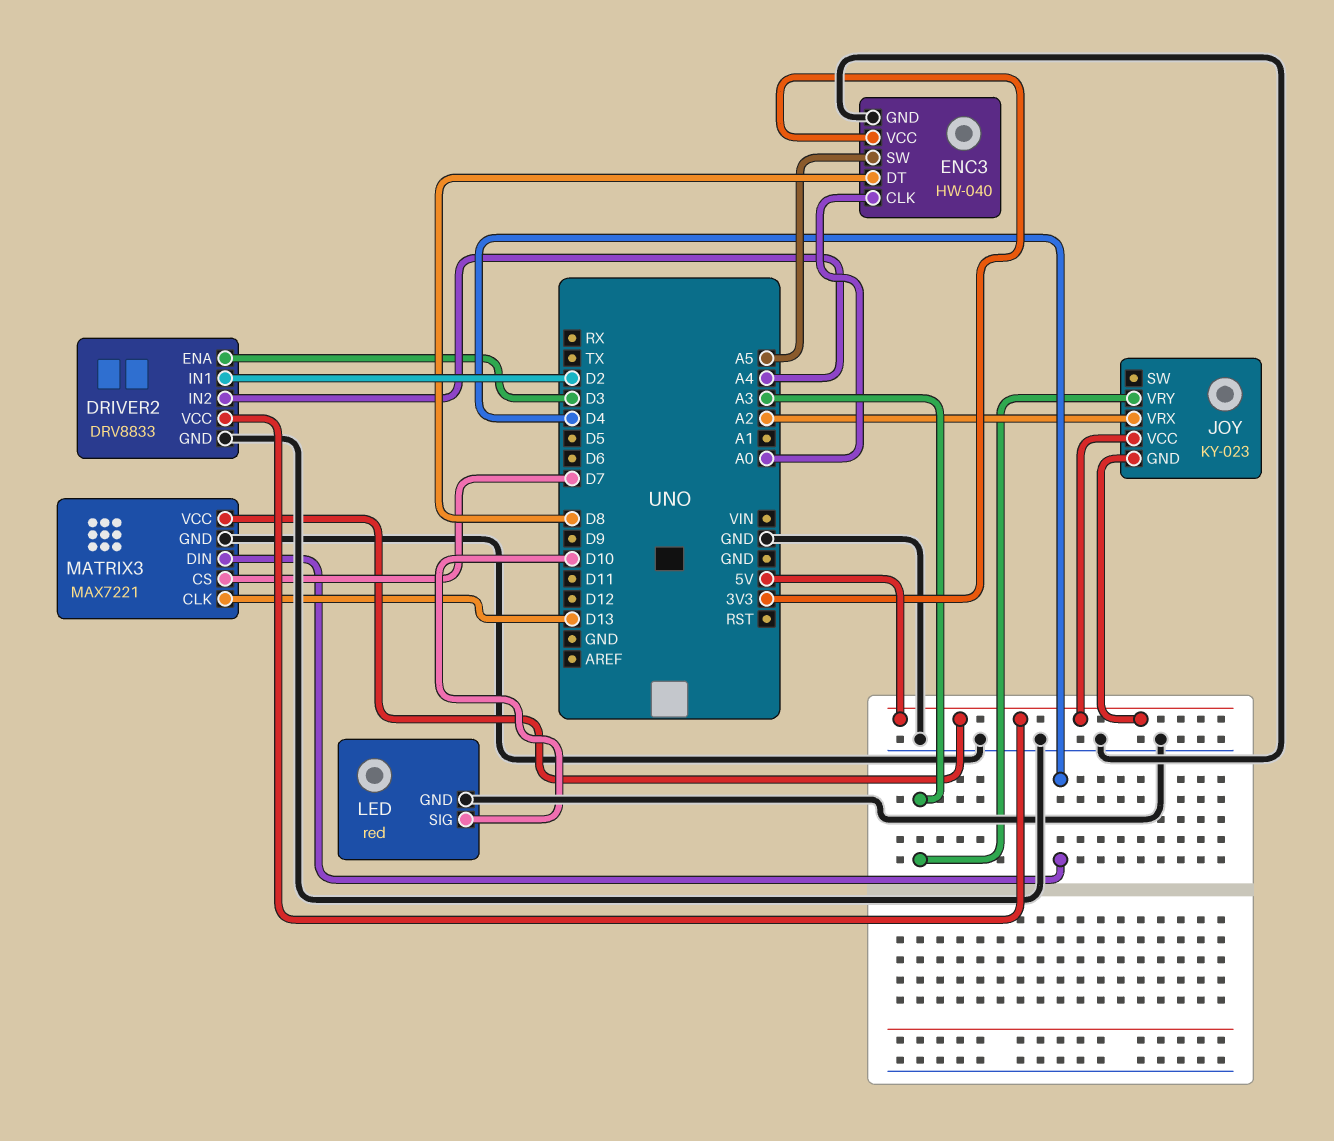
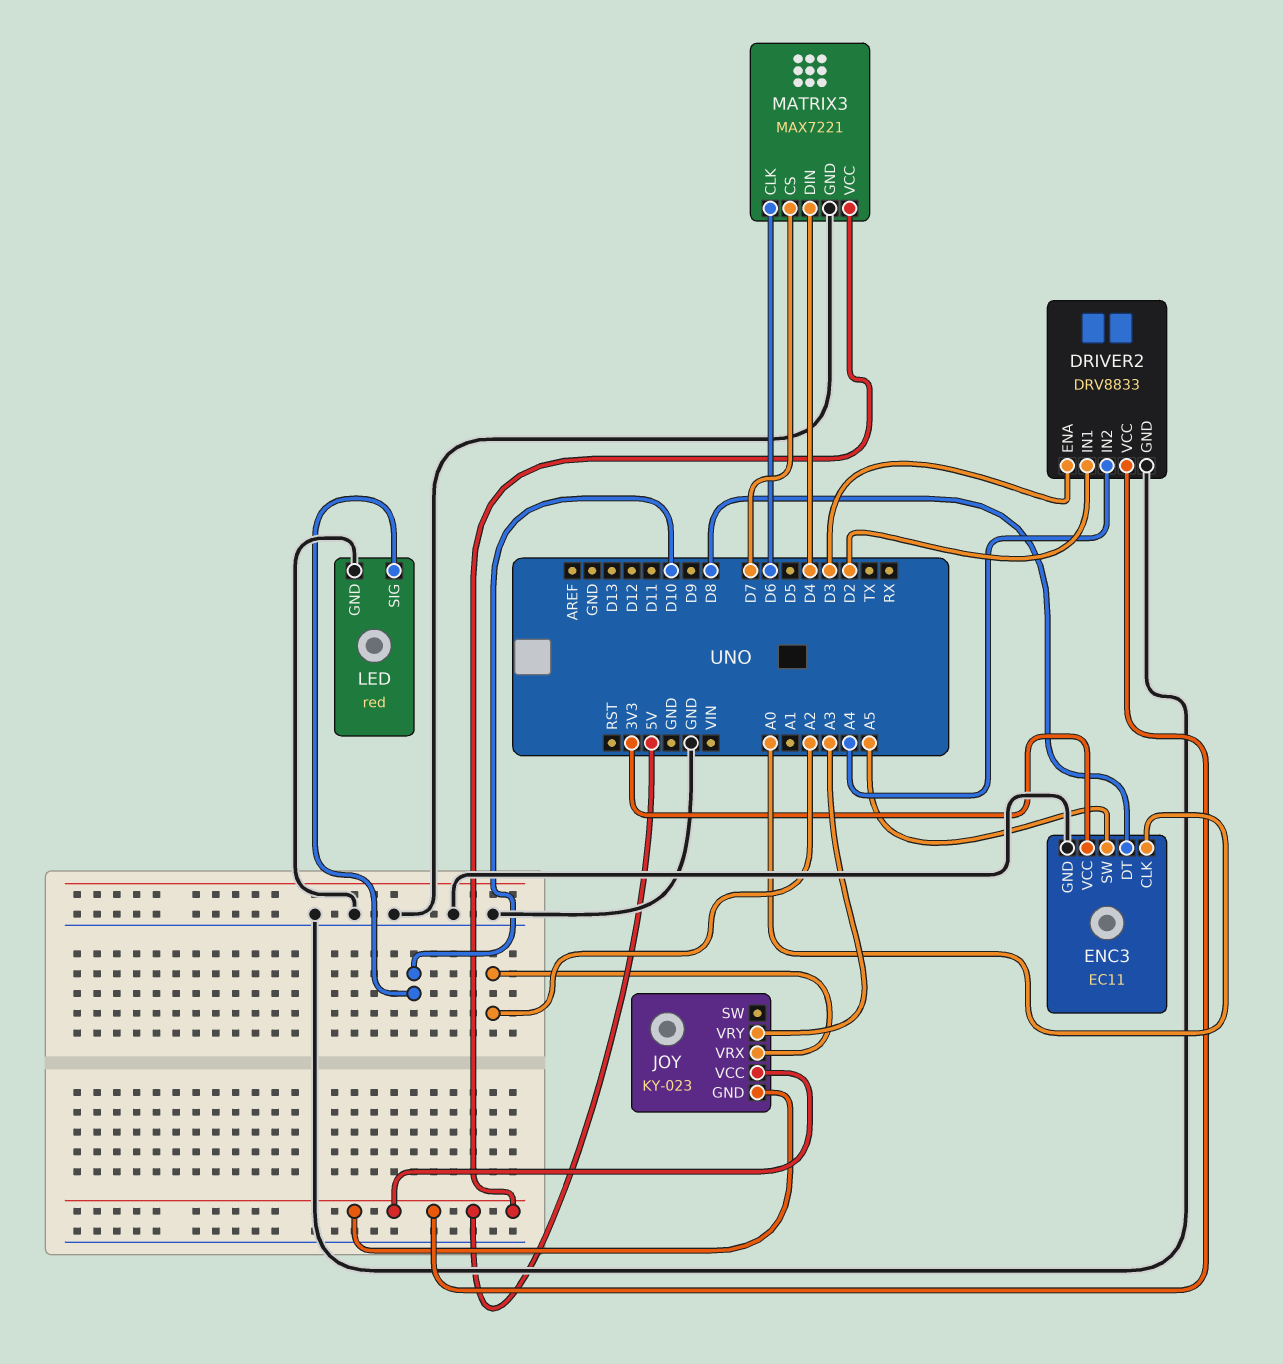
ENC3: HW-040 -> EC11
MATRIX3 pin CLK: D13 -> D6

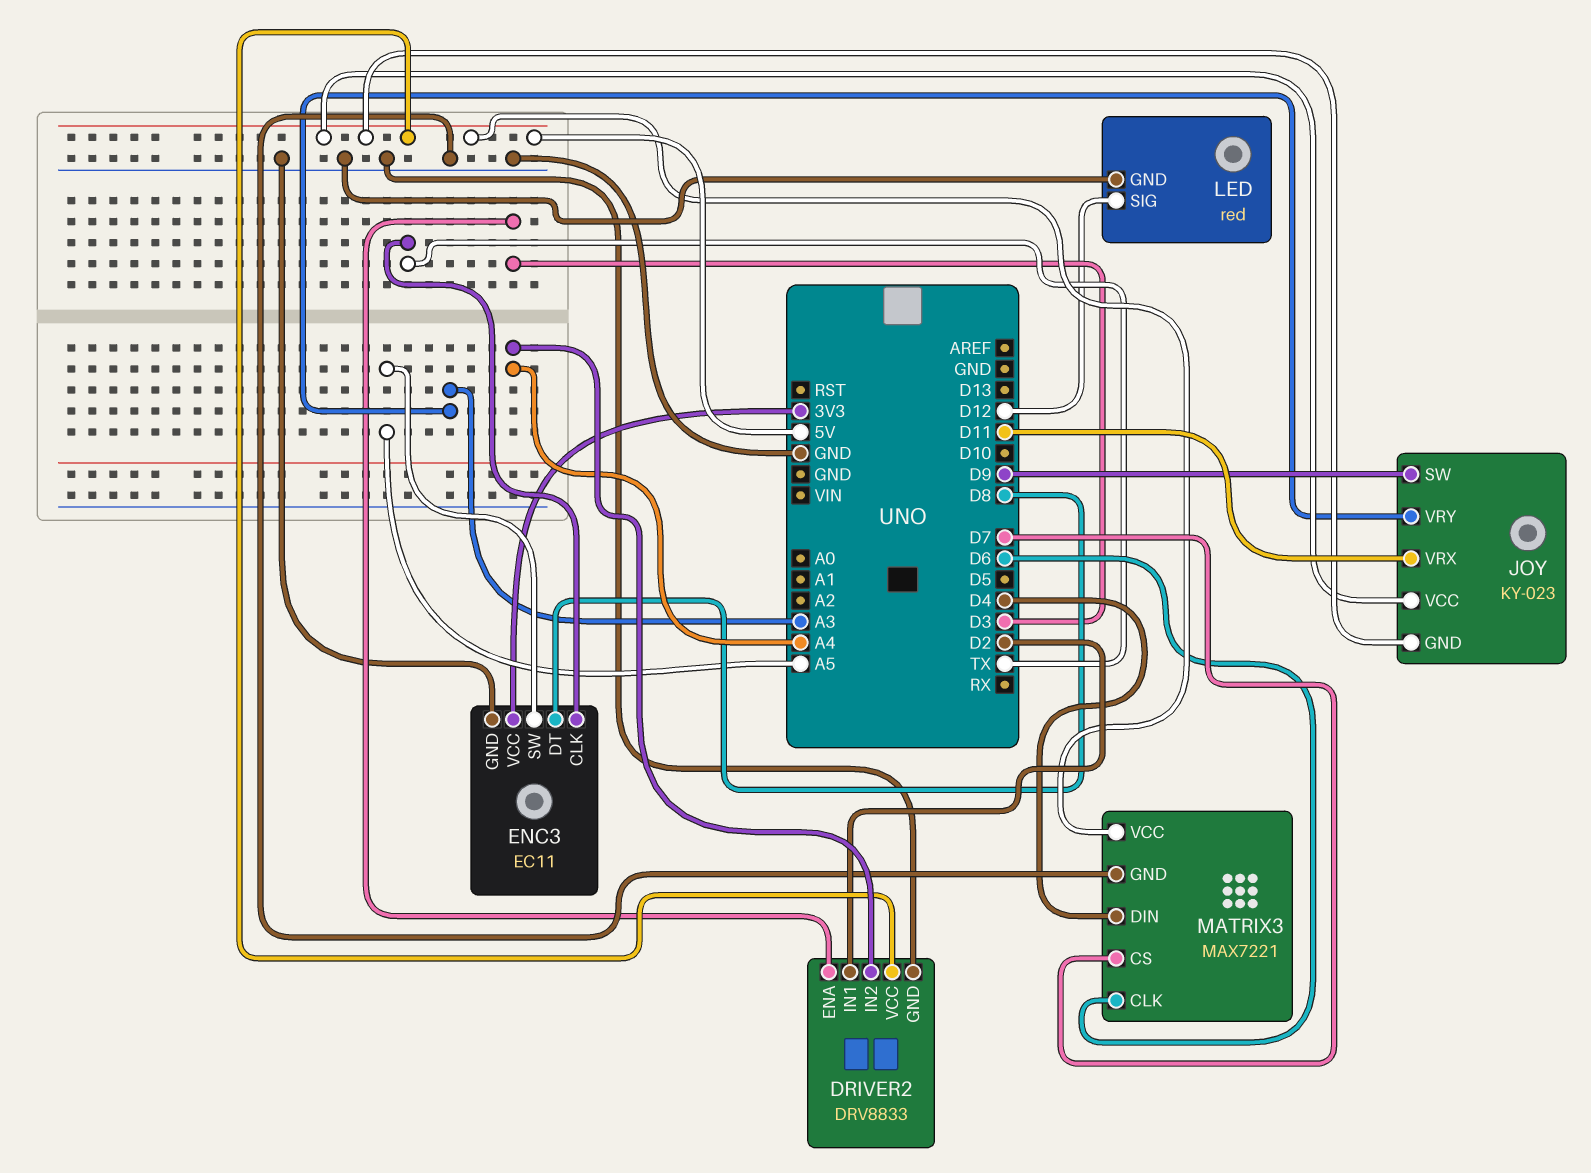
ENC3 pin CLK: A0 -> TX
JOY pin SW: none -> D9
JOY pin VRX: A2 -> D11
LED pin SIG: D10 -> D12

